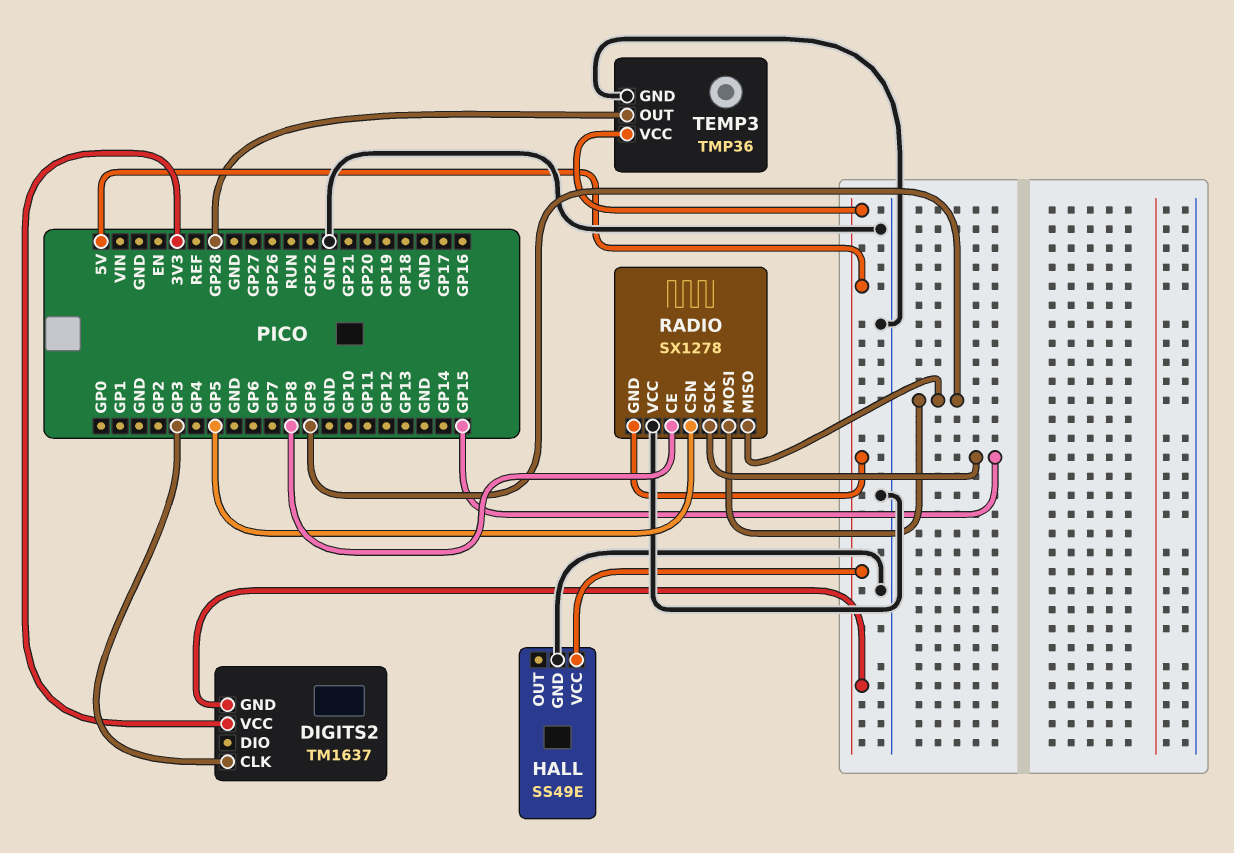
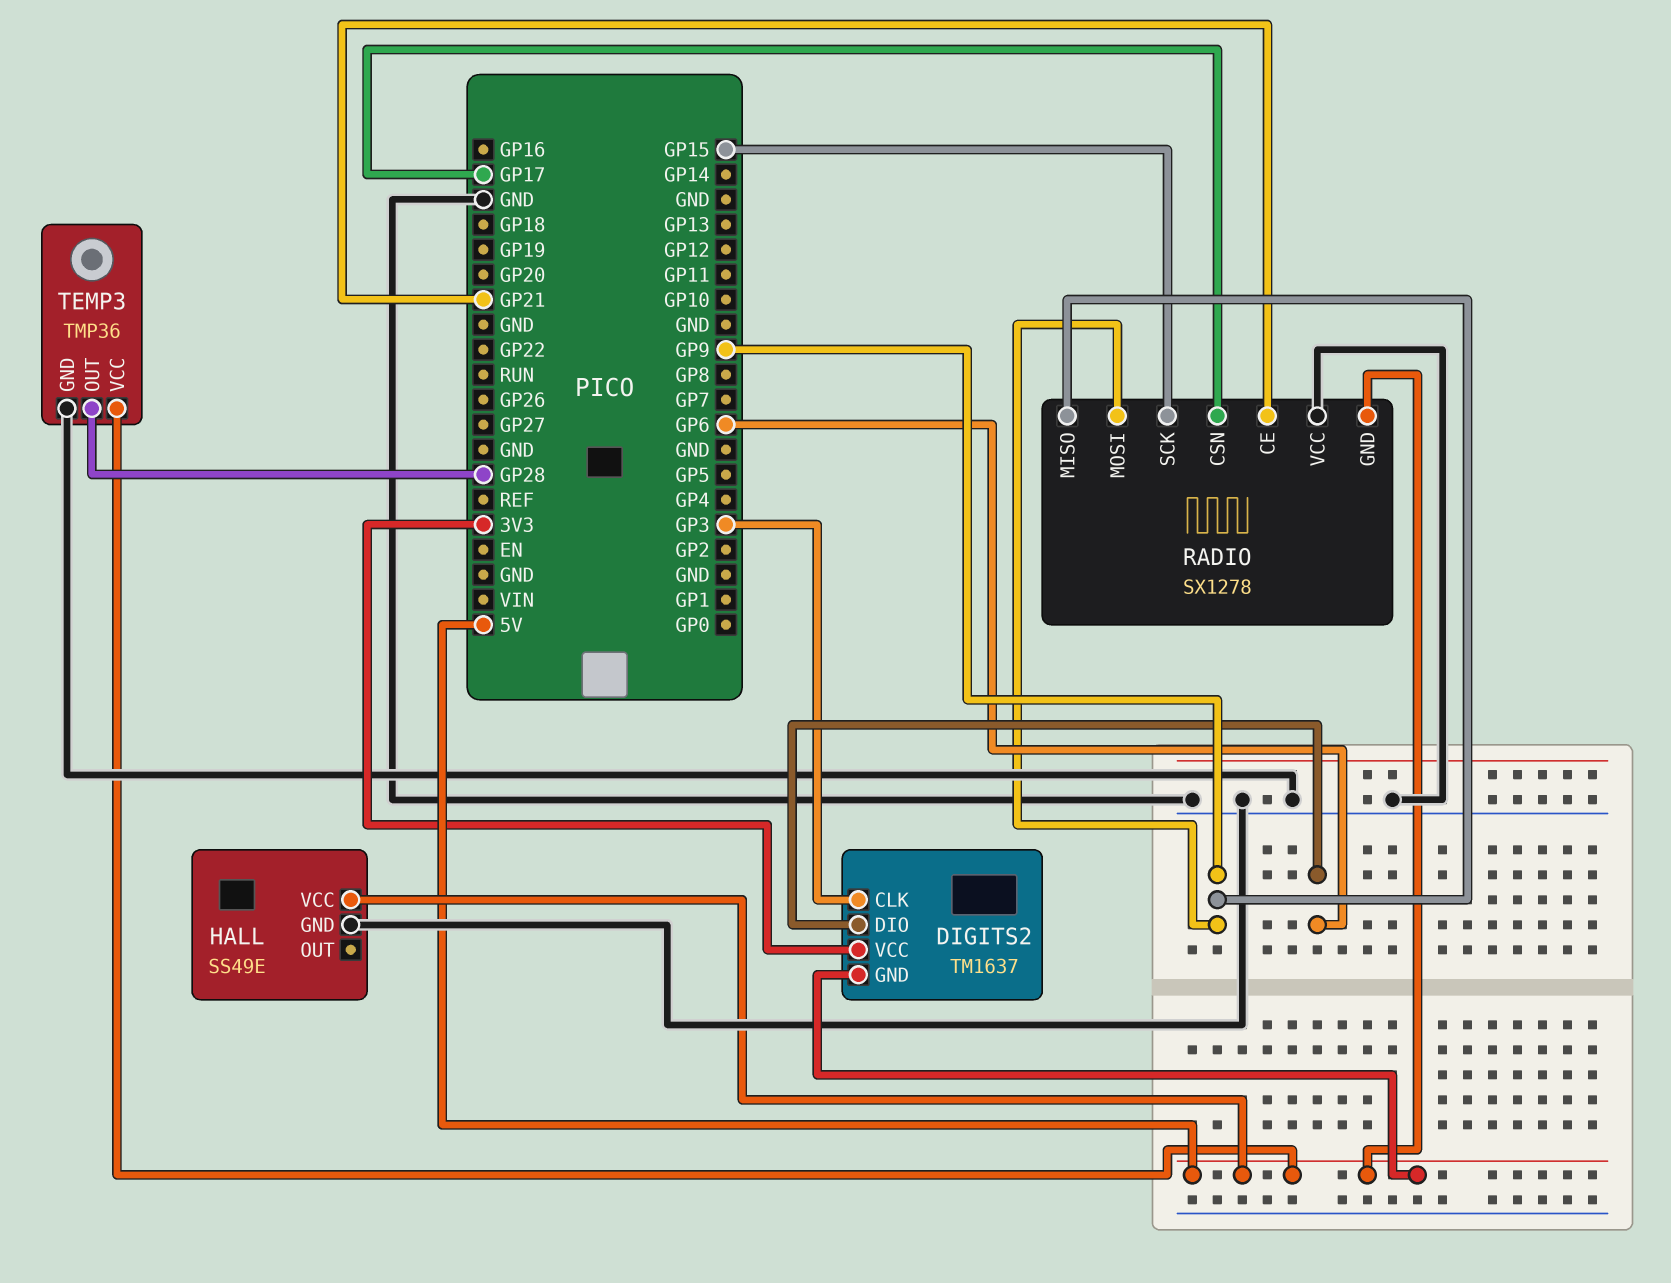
DIGITS2 pin DIO: none -> GP6
RADIO pin CE: GP8 -> GP21
RADIO pin CSN: GP5 -> GP17

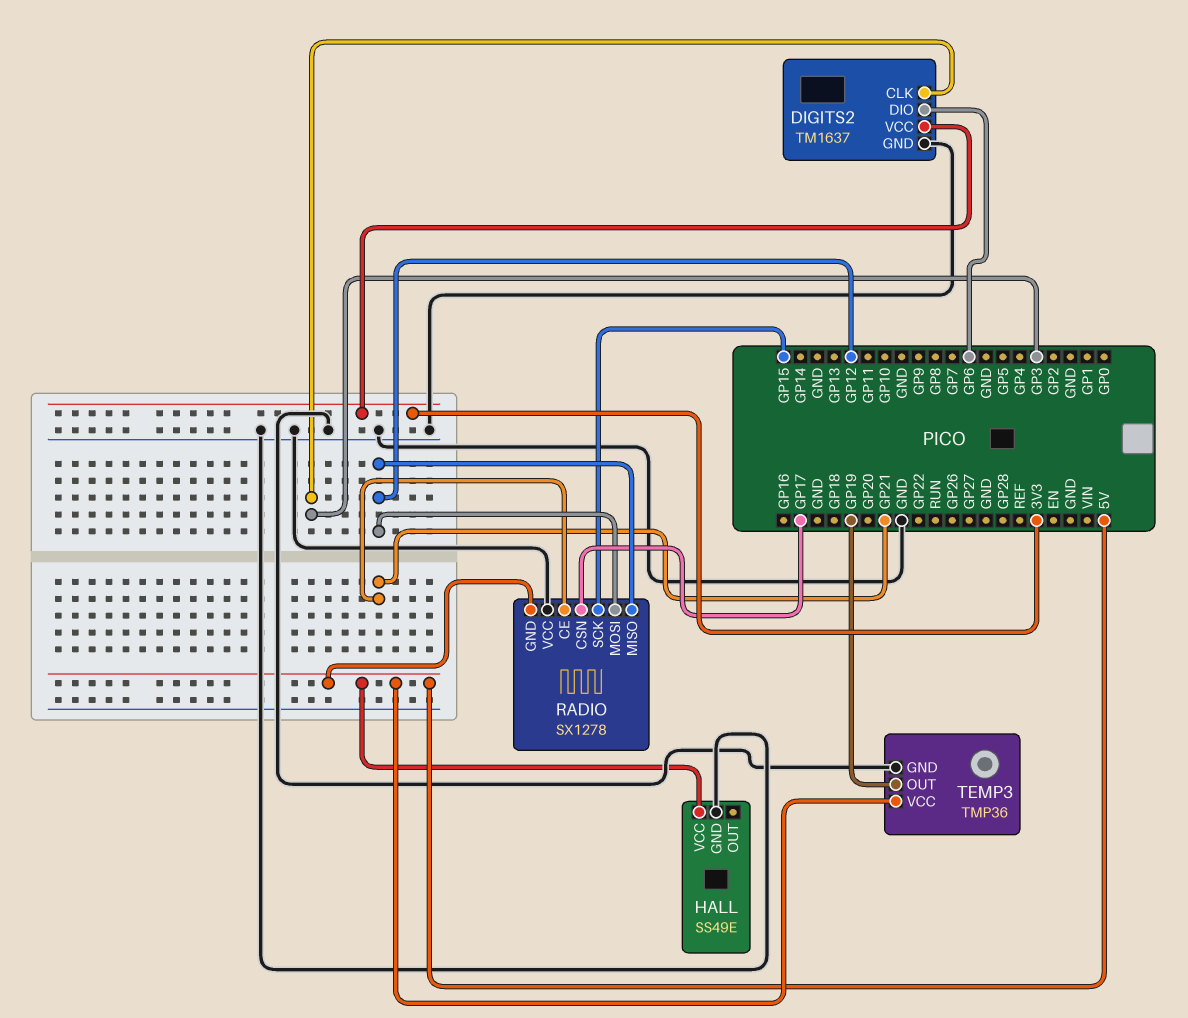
DIGITS2 pin GND: 5V -> GND
RADIO pin MISO: GP9 -> GP12
RADIO pin MOSI: GP9 -> GP12
TEMP3 pin OUT: GP28 -> GP19

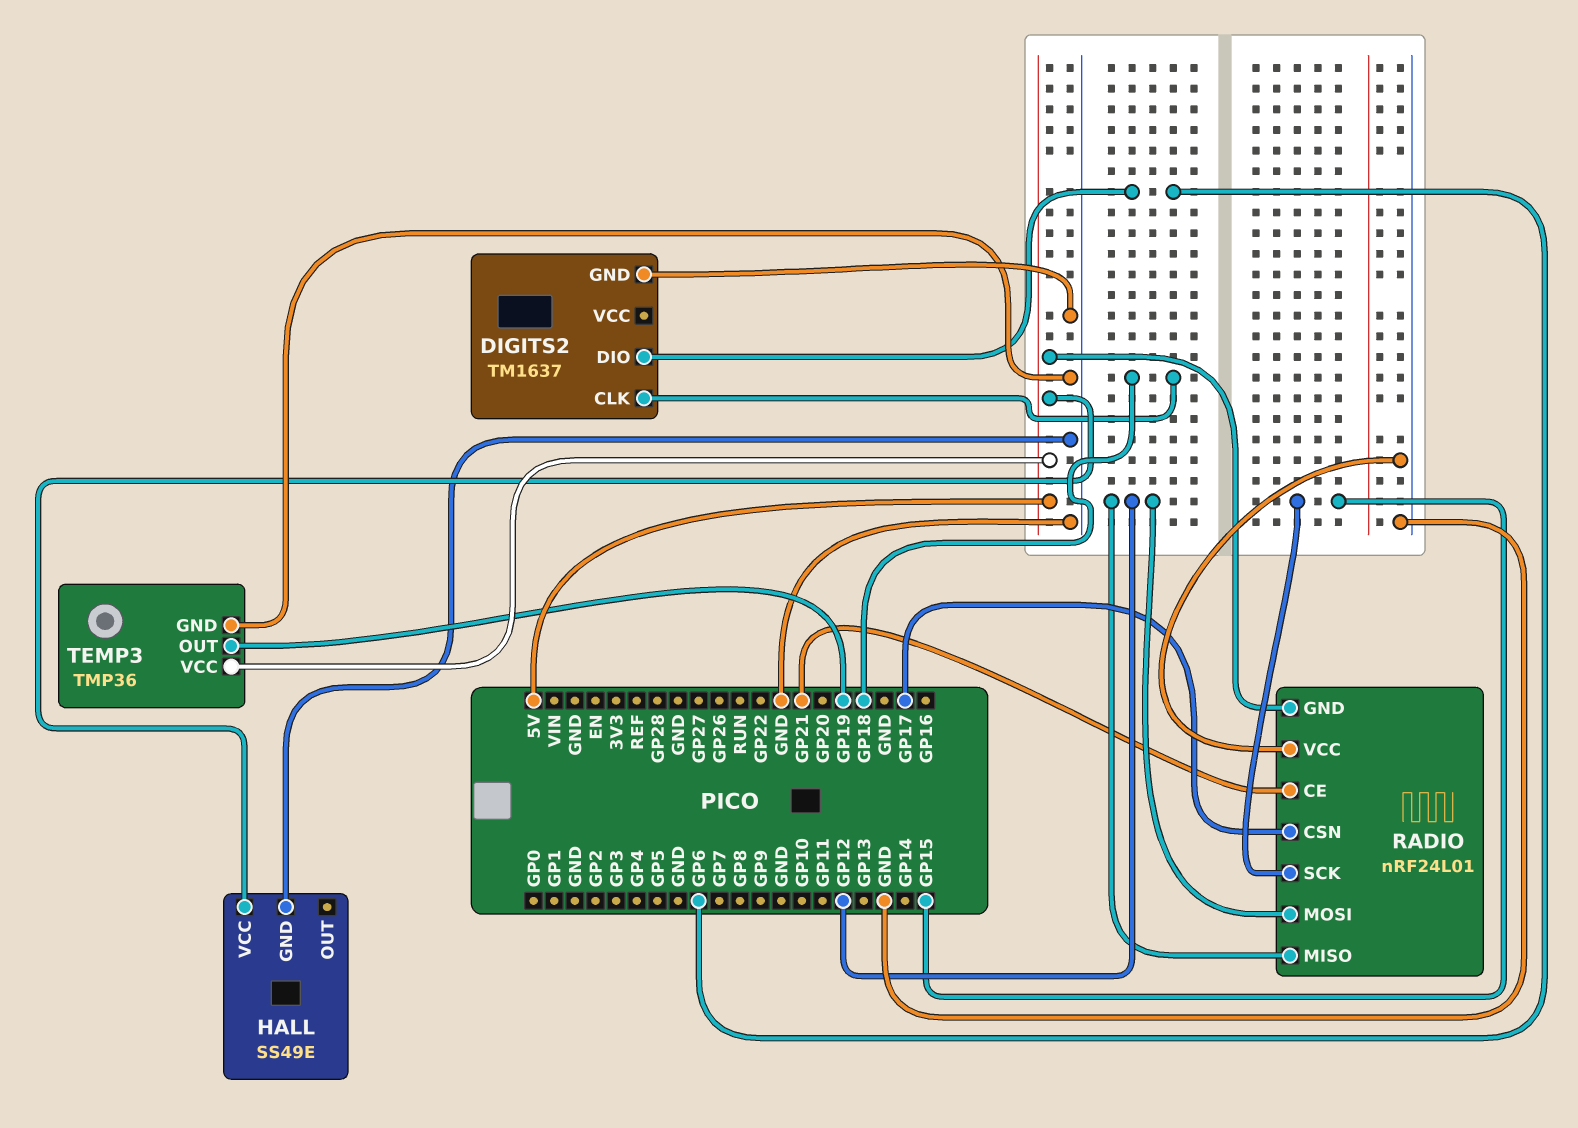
DIGITS2 pin CLK: GP3 -> GP18
DIGITS2 pin VCC: 3V3 -> none
RADIO: SX1278 -> nRF24L01

